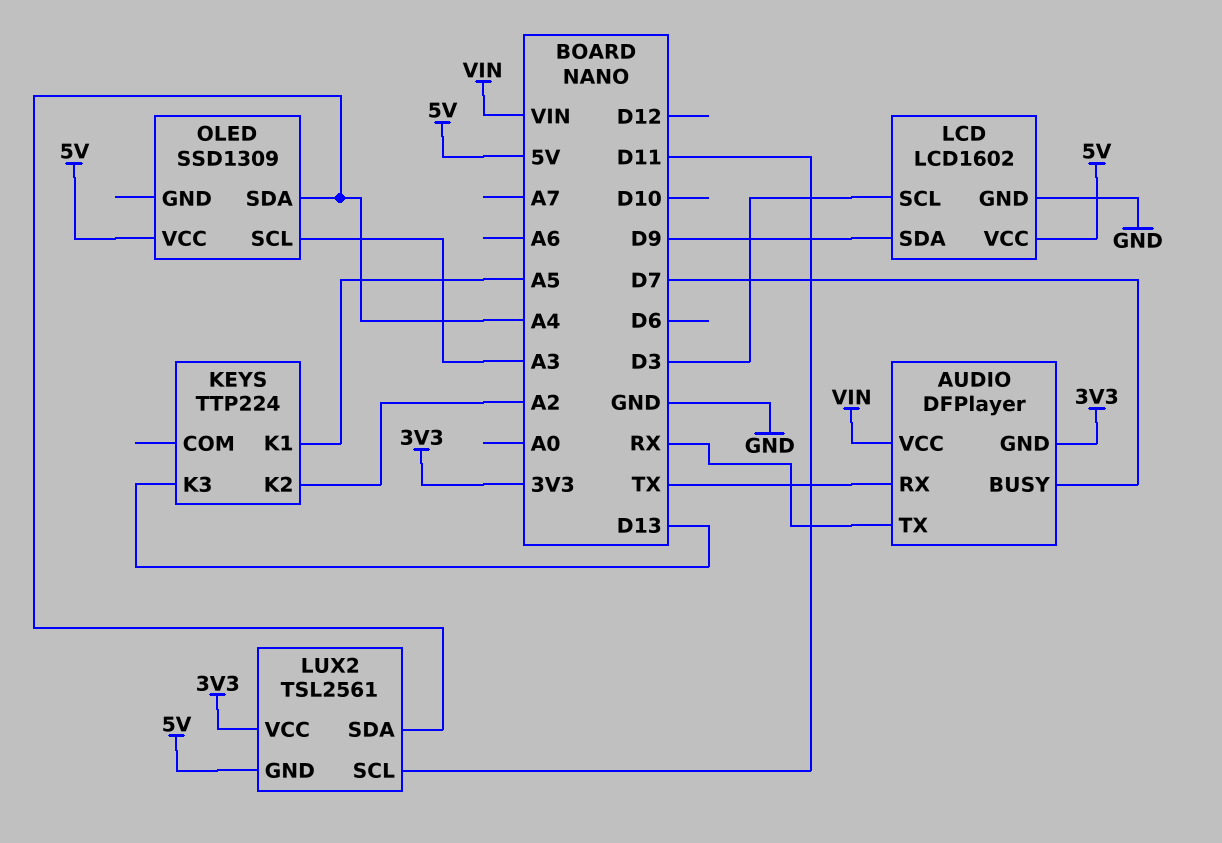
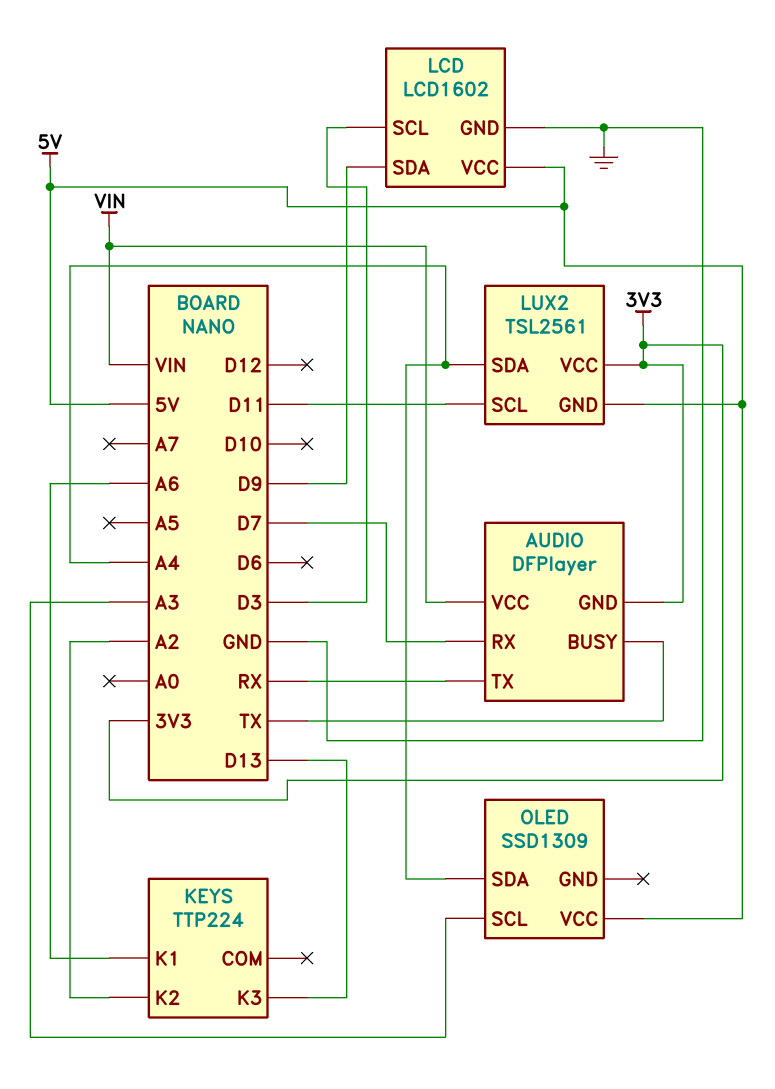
AUDIO pin BUSY: D7 -> TX
AUDIO pin RX: TX -> D7
KEYS pin K1: A5 -> A6

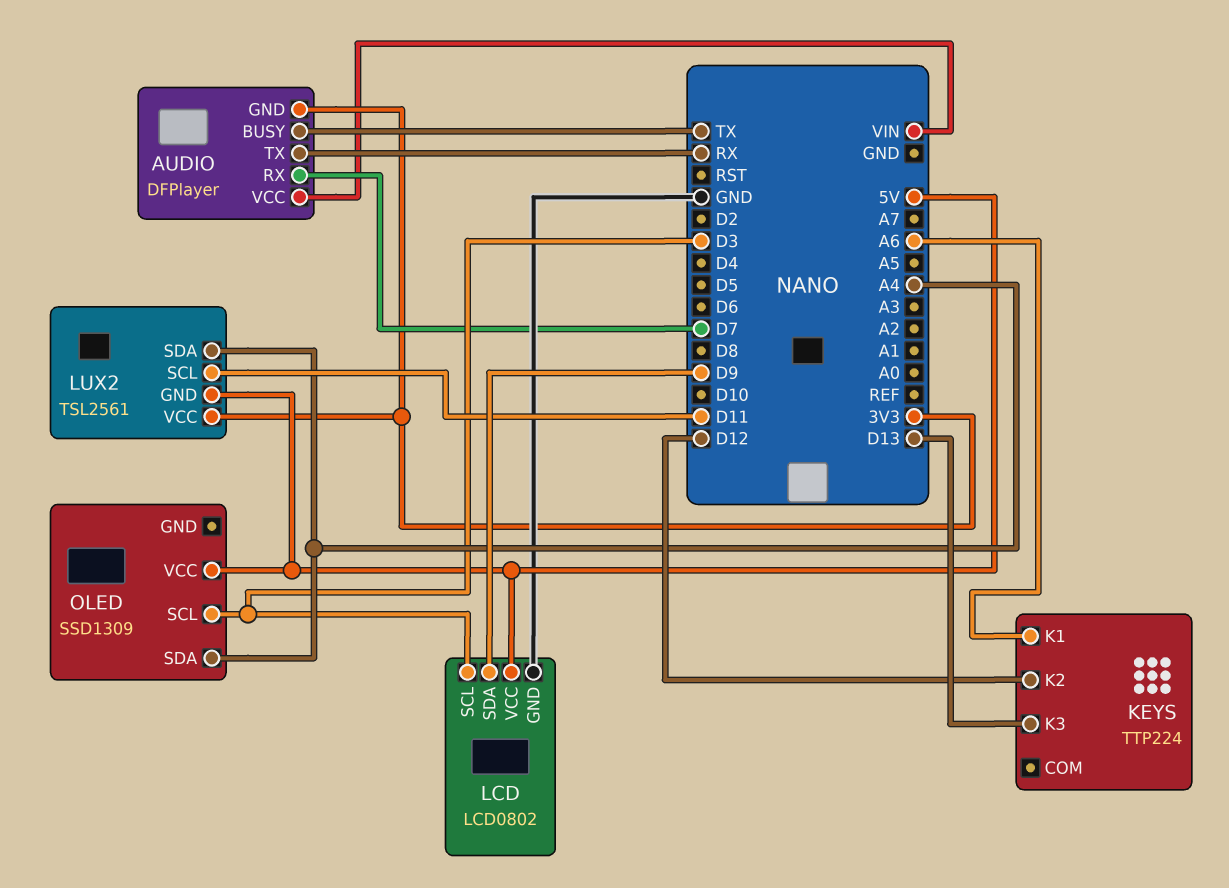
KEYS pin K2: A2 -> D12
LCD: LCD1602 -> LCD0802
OLED pin SCL: A3 -> D3

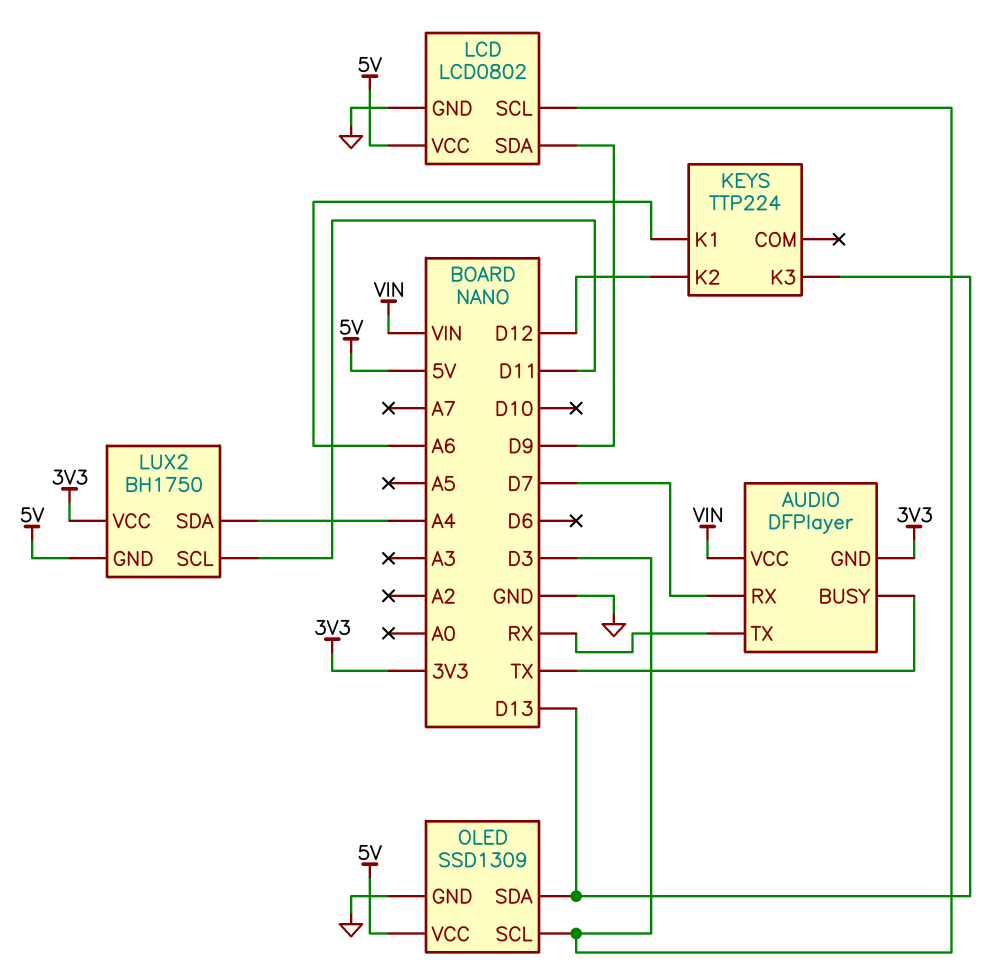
LUX2: TSL2561 -> BH1750
OLED pin GND: none -> GND
OLED pin SDA: A4 -> D13

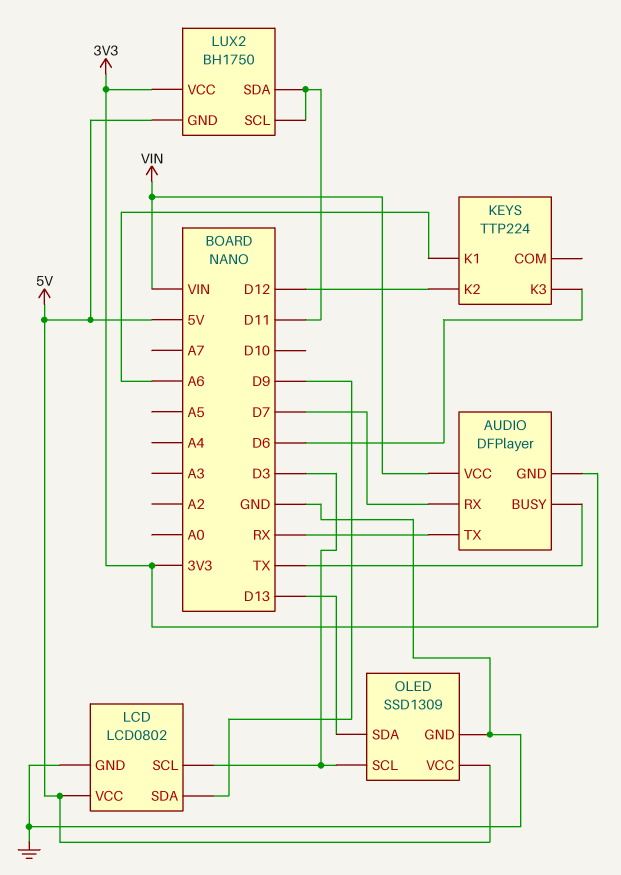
KEYS pin K3: D13 -> D6
LUX2 pin SDA: A4 -> D11

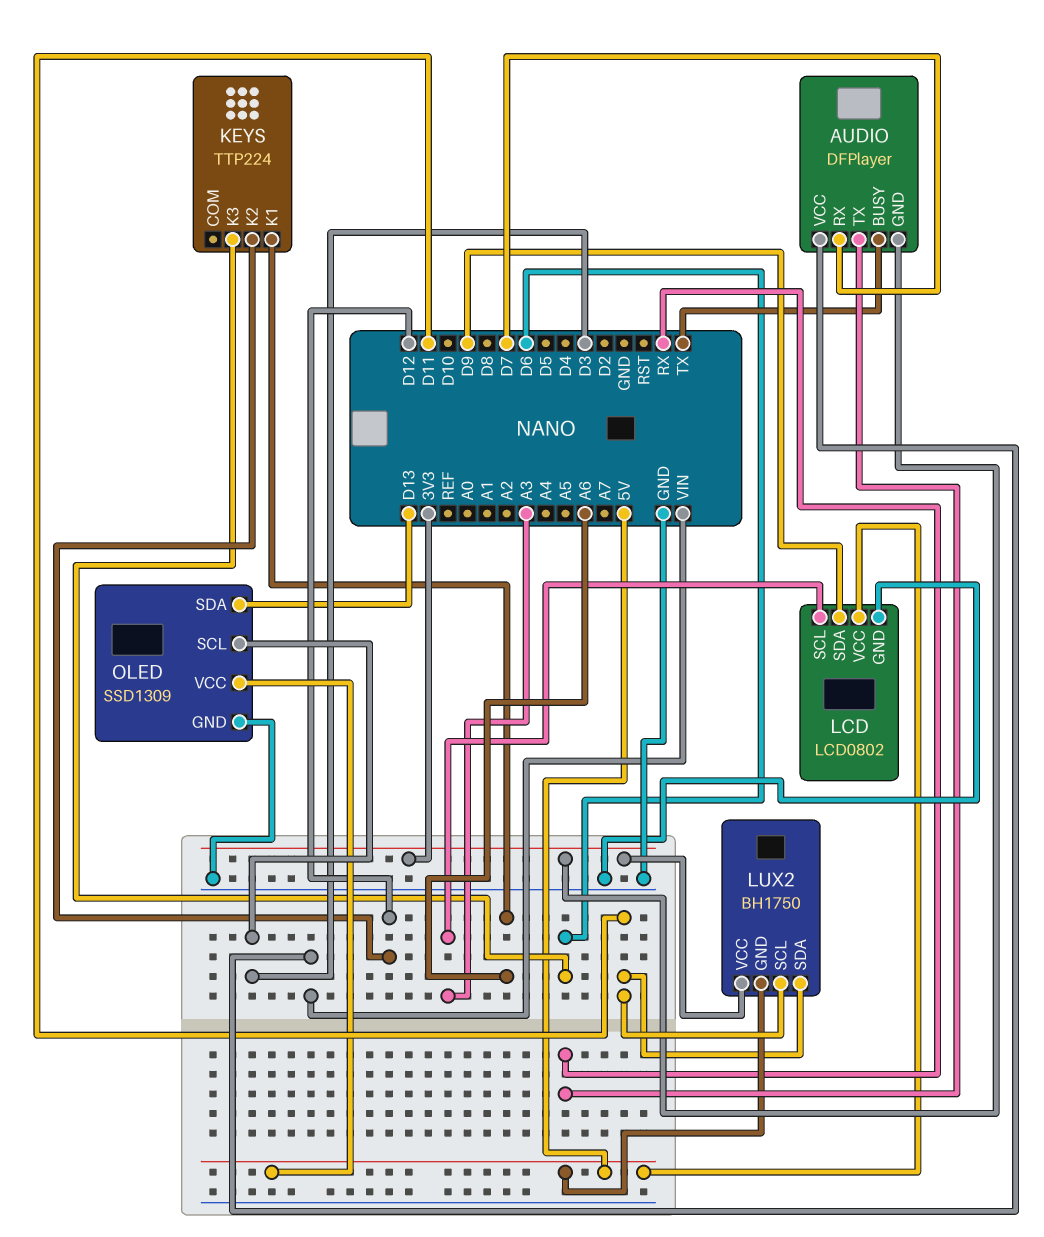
LCD pin SCL: D3 -> A3

